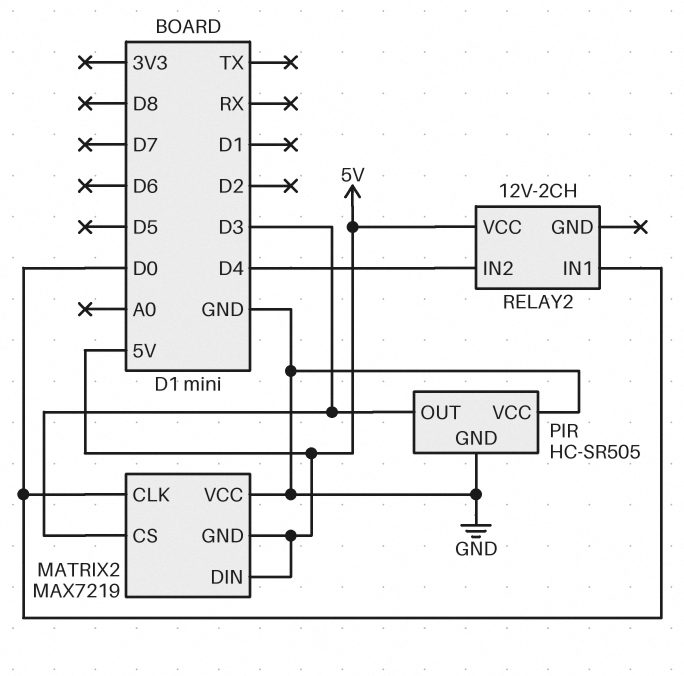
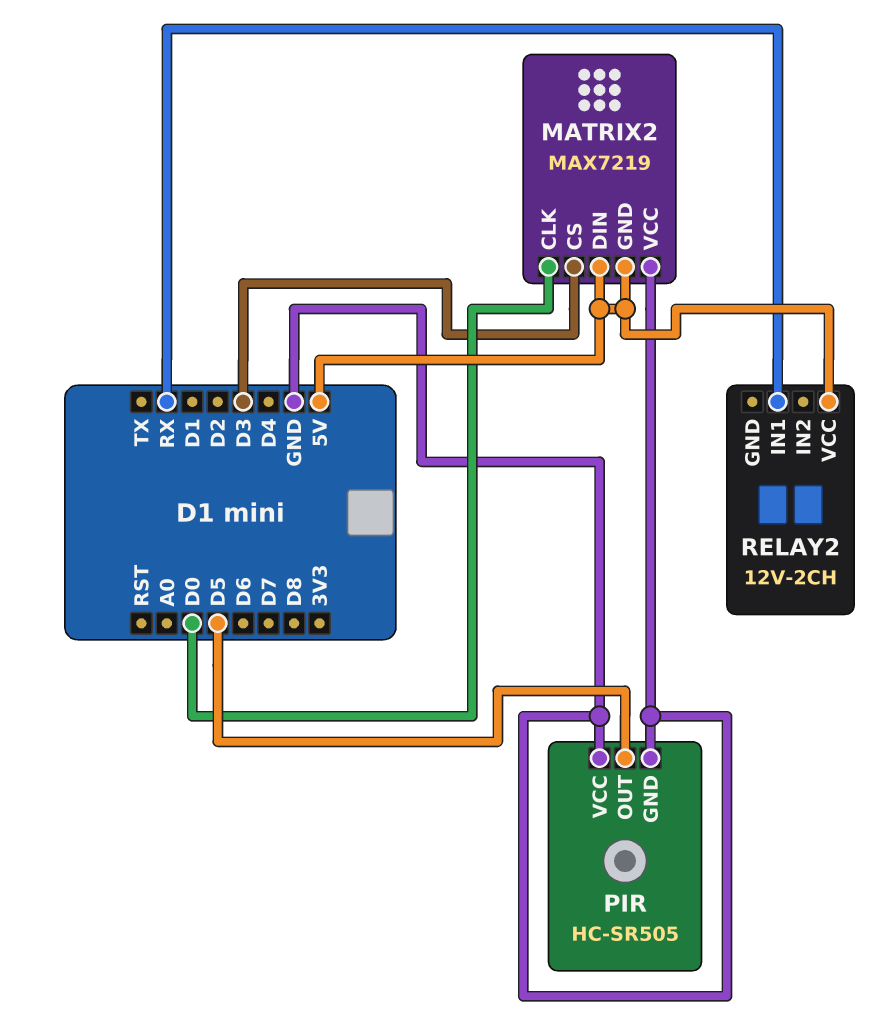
PIR pin OUT: D3 -> D5
RELAY2 pin IN1: D0 -> RX
RELAY2 pin IN2: D4 -> none

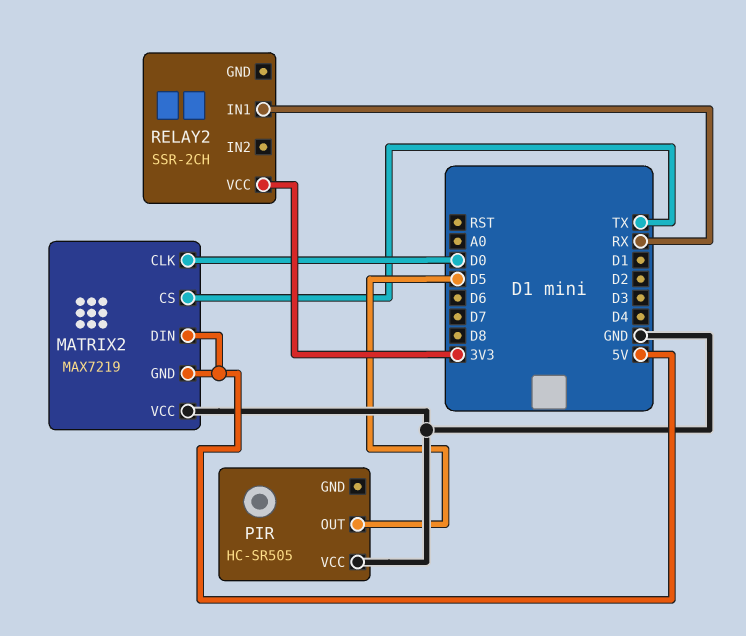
MATRIX2 pin CS: D3 -> TX
PIR pin GND: GND -> none
RELAY2: 12V-2CH -> SSR-2CH
RELAY2 pin VCC: 5V -> 3V3

